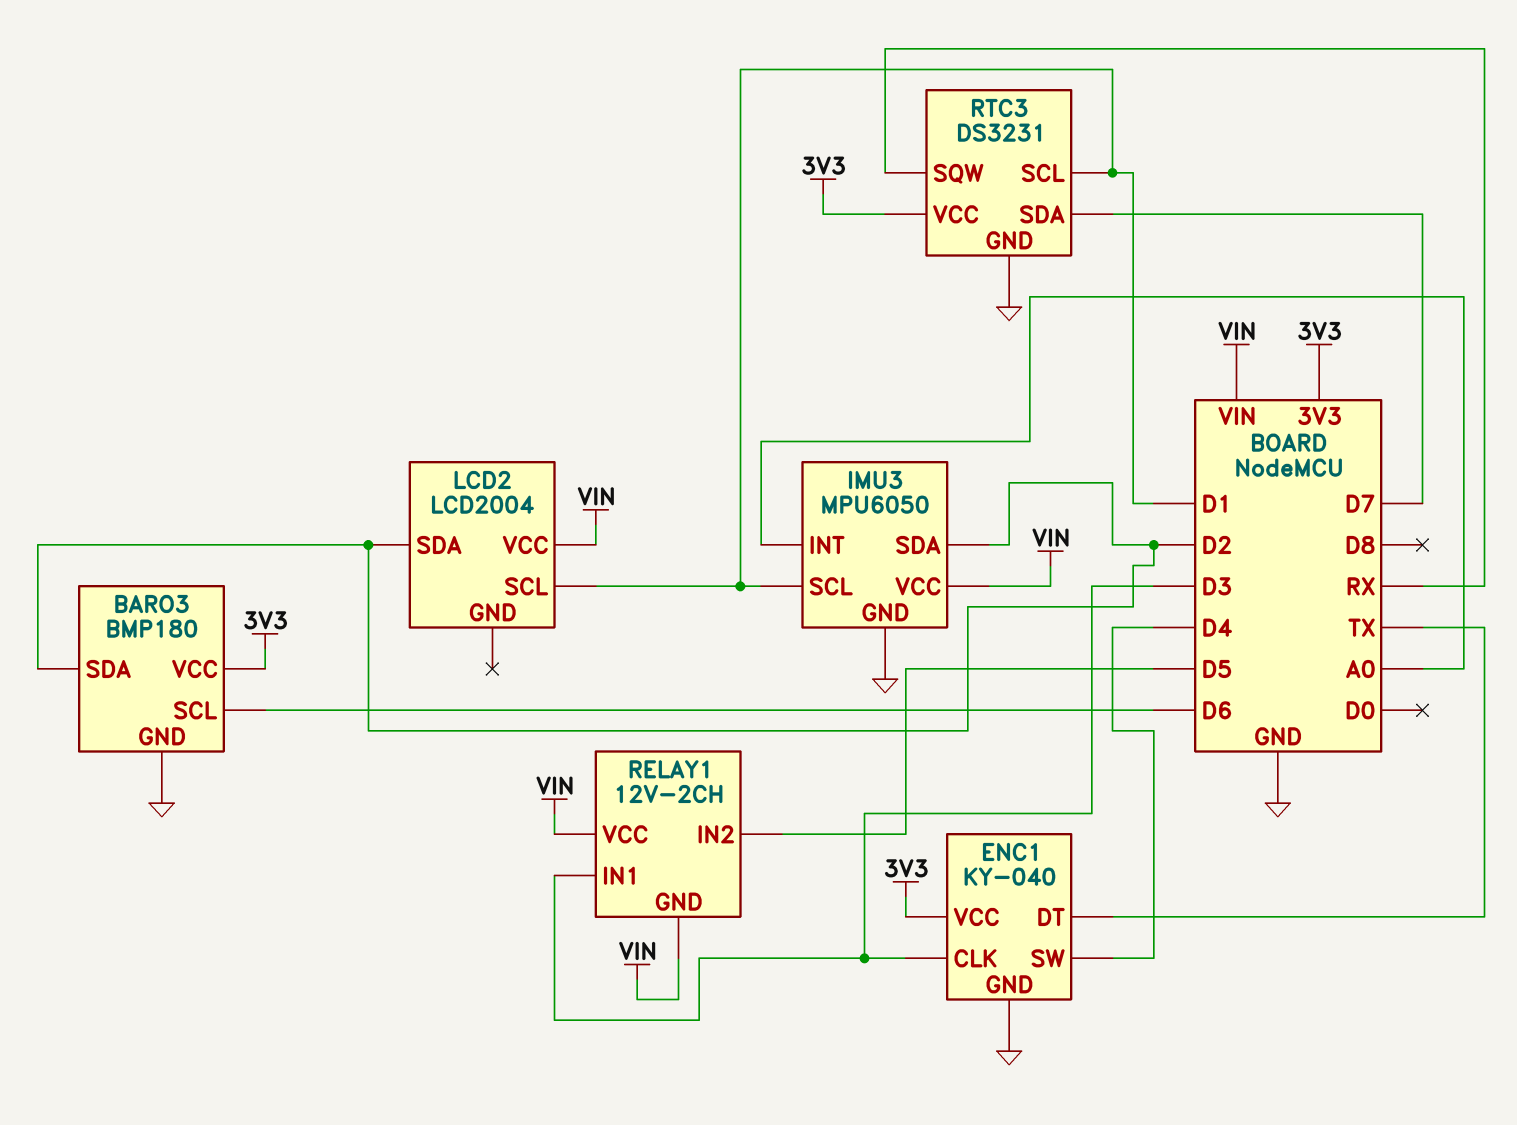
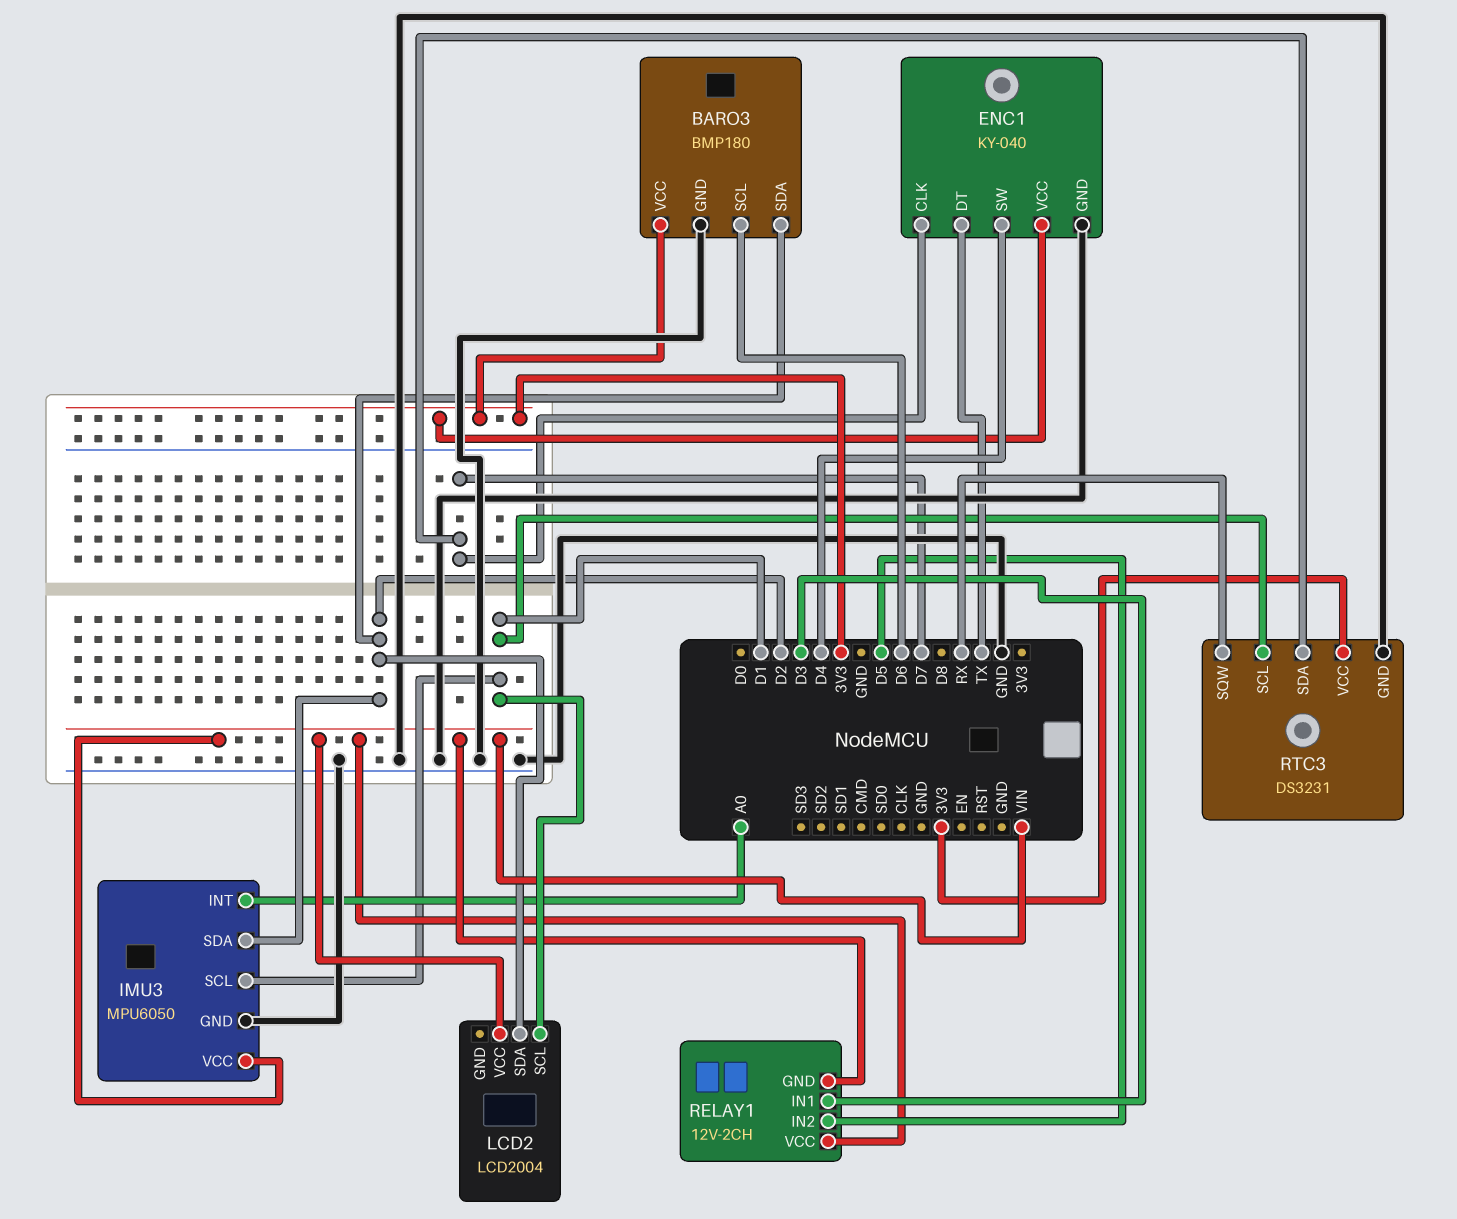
ENC1 pin CLK: D3 -> D7

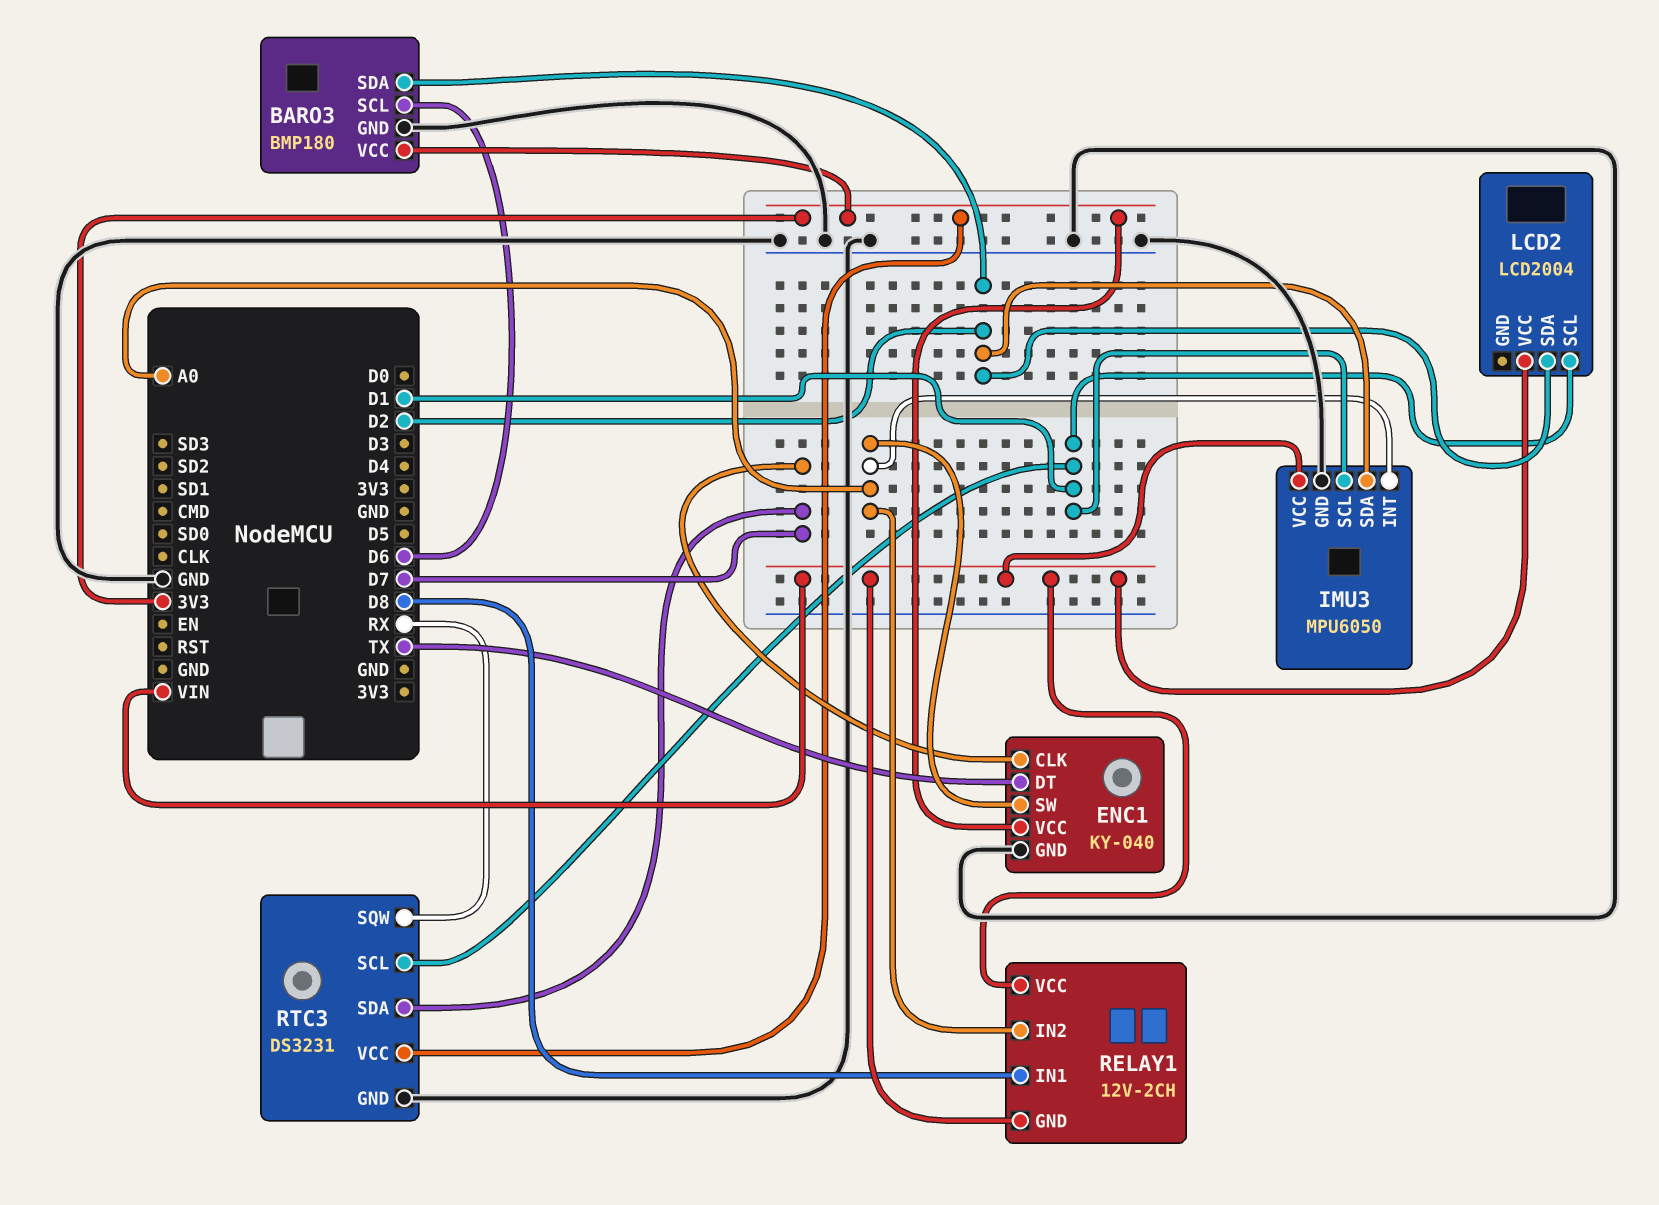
ENC1 pin SW: D4 -> A0
RELAY1 pin IN1: D3 -> D8
RELAY1 pin IN2: D5 -> A0

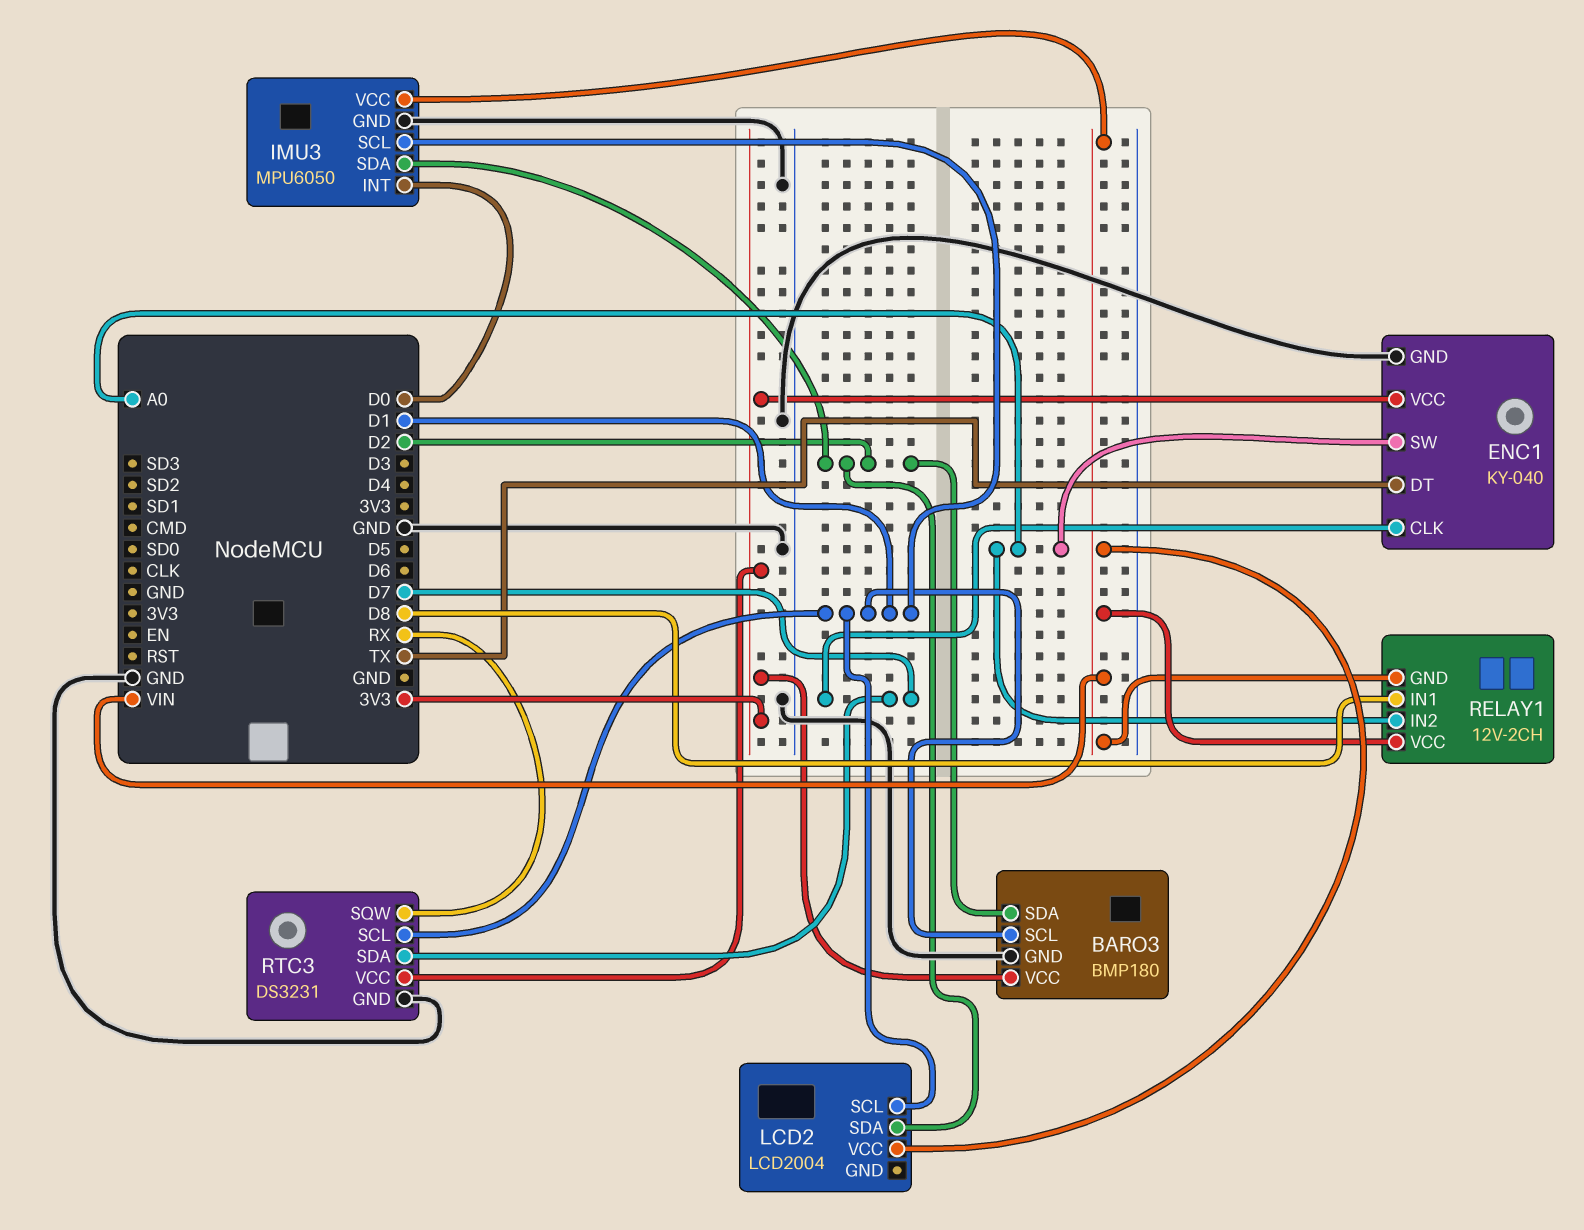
BARO3 pin SCL: D6 -> D1
IMU3 pin INT: A0 -> D0

